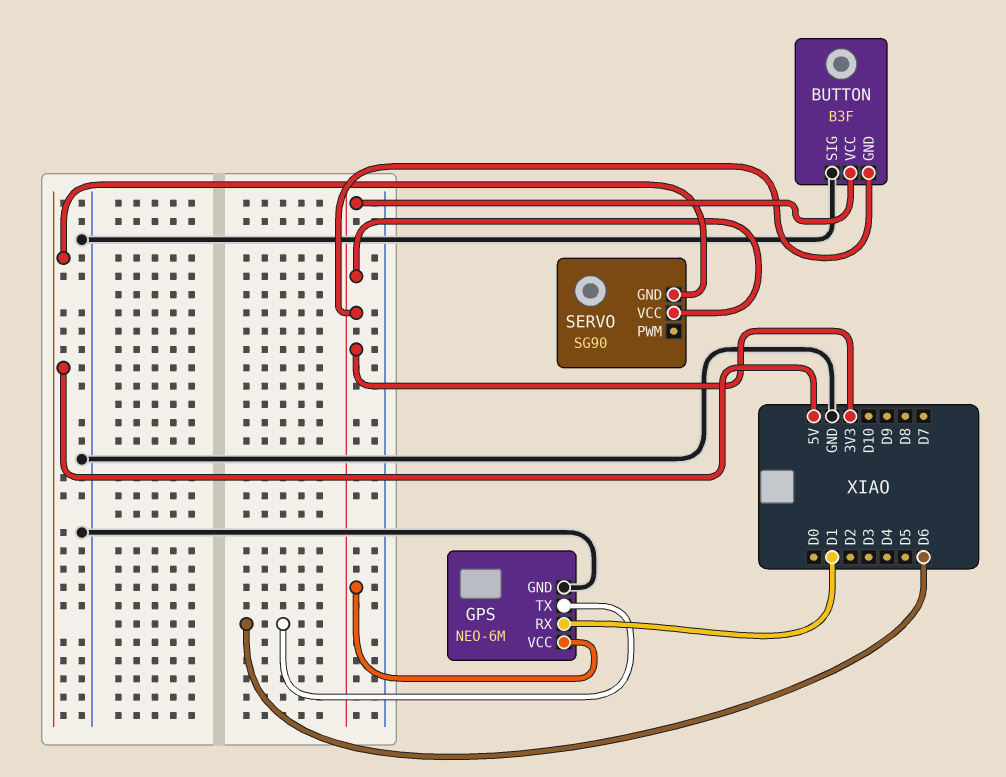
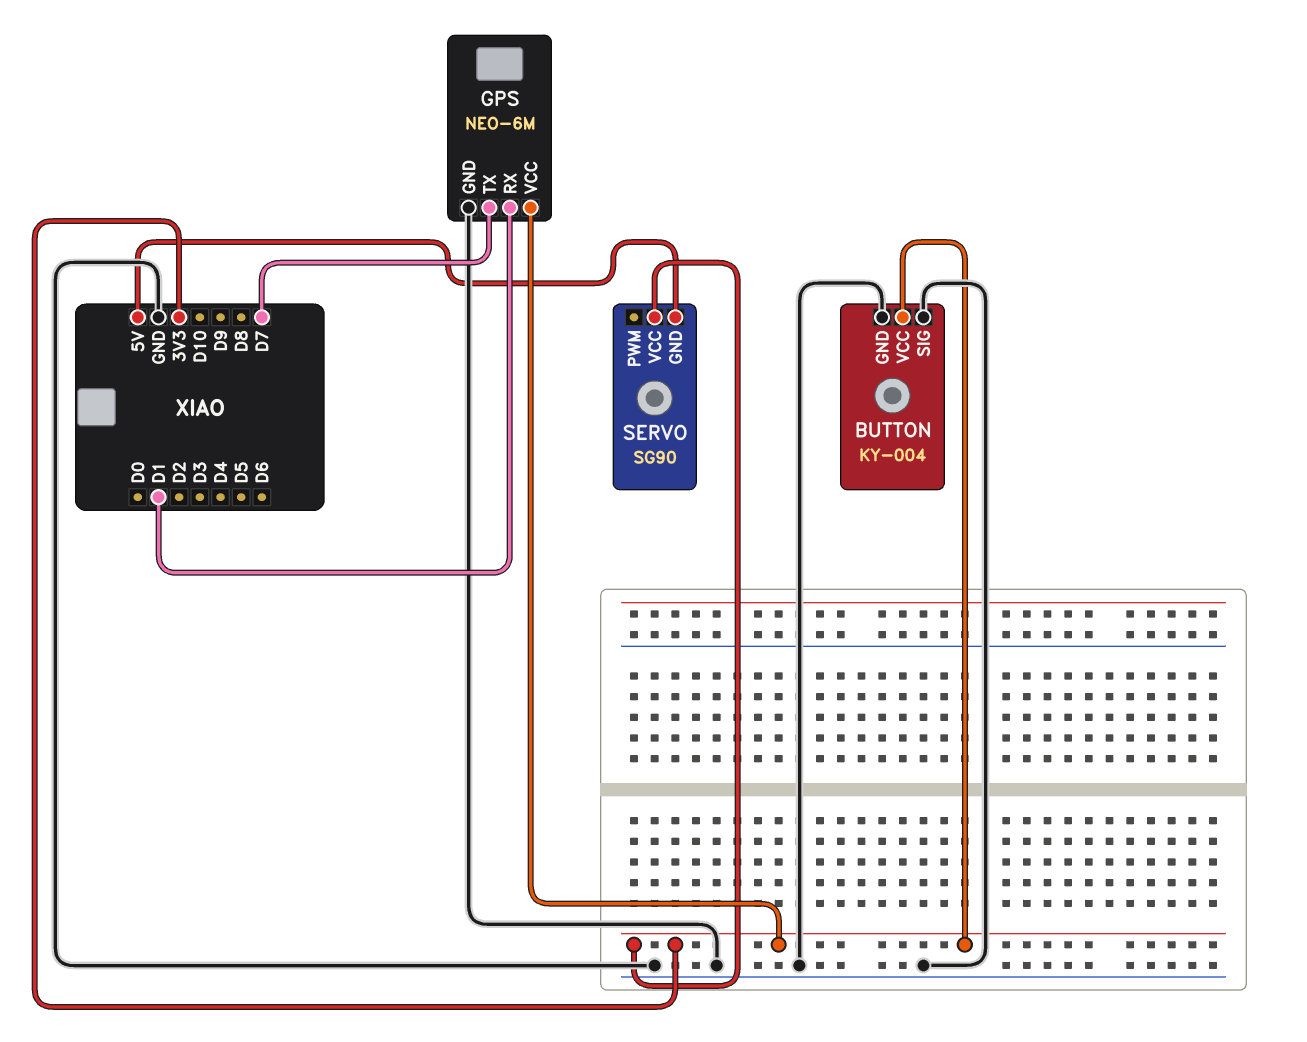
BUTTON: B3F -> KY-004
BUTTON pin GND: 3V3 -> GND
GPS pin TX: D6 -> D7

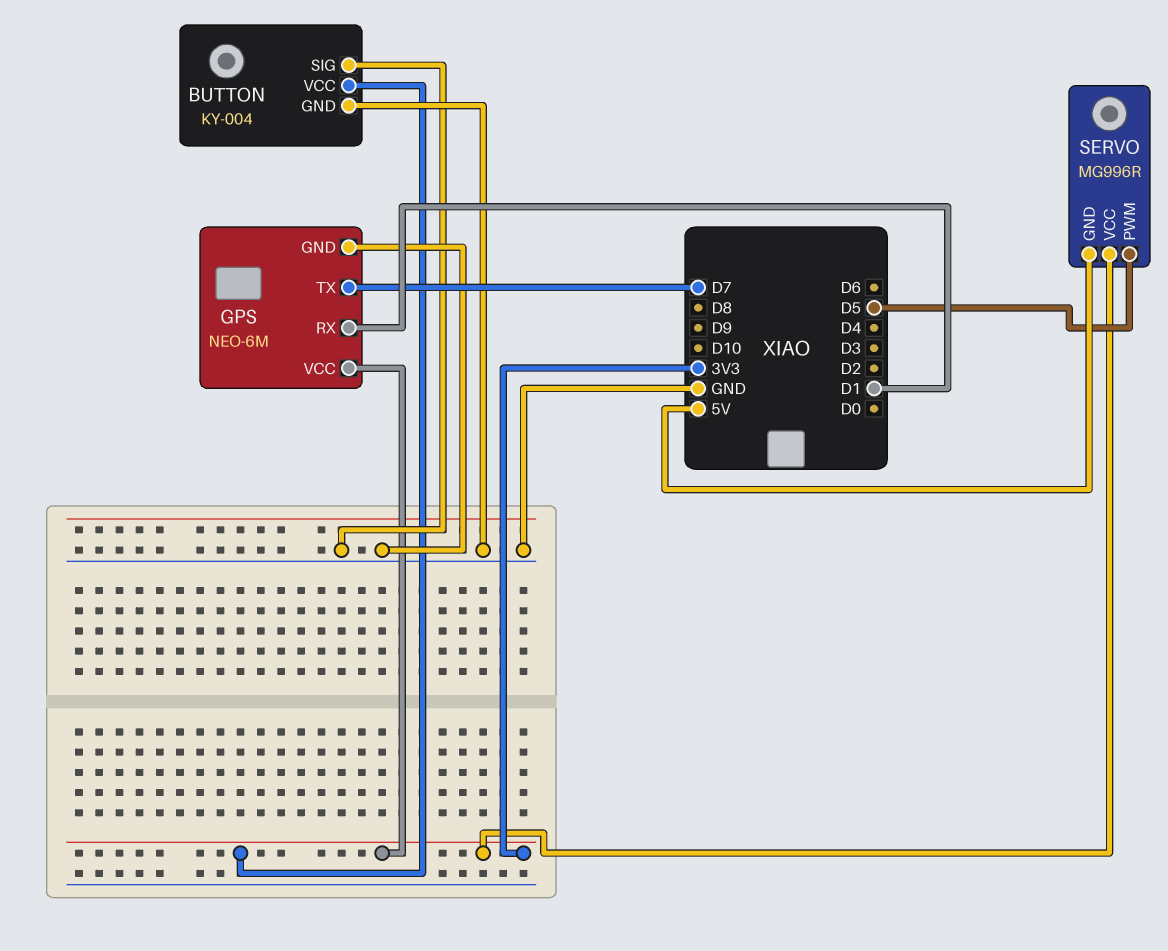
SERVO: SG90 -> MG996R
SERVO pin PWM: none -> D5

